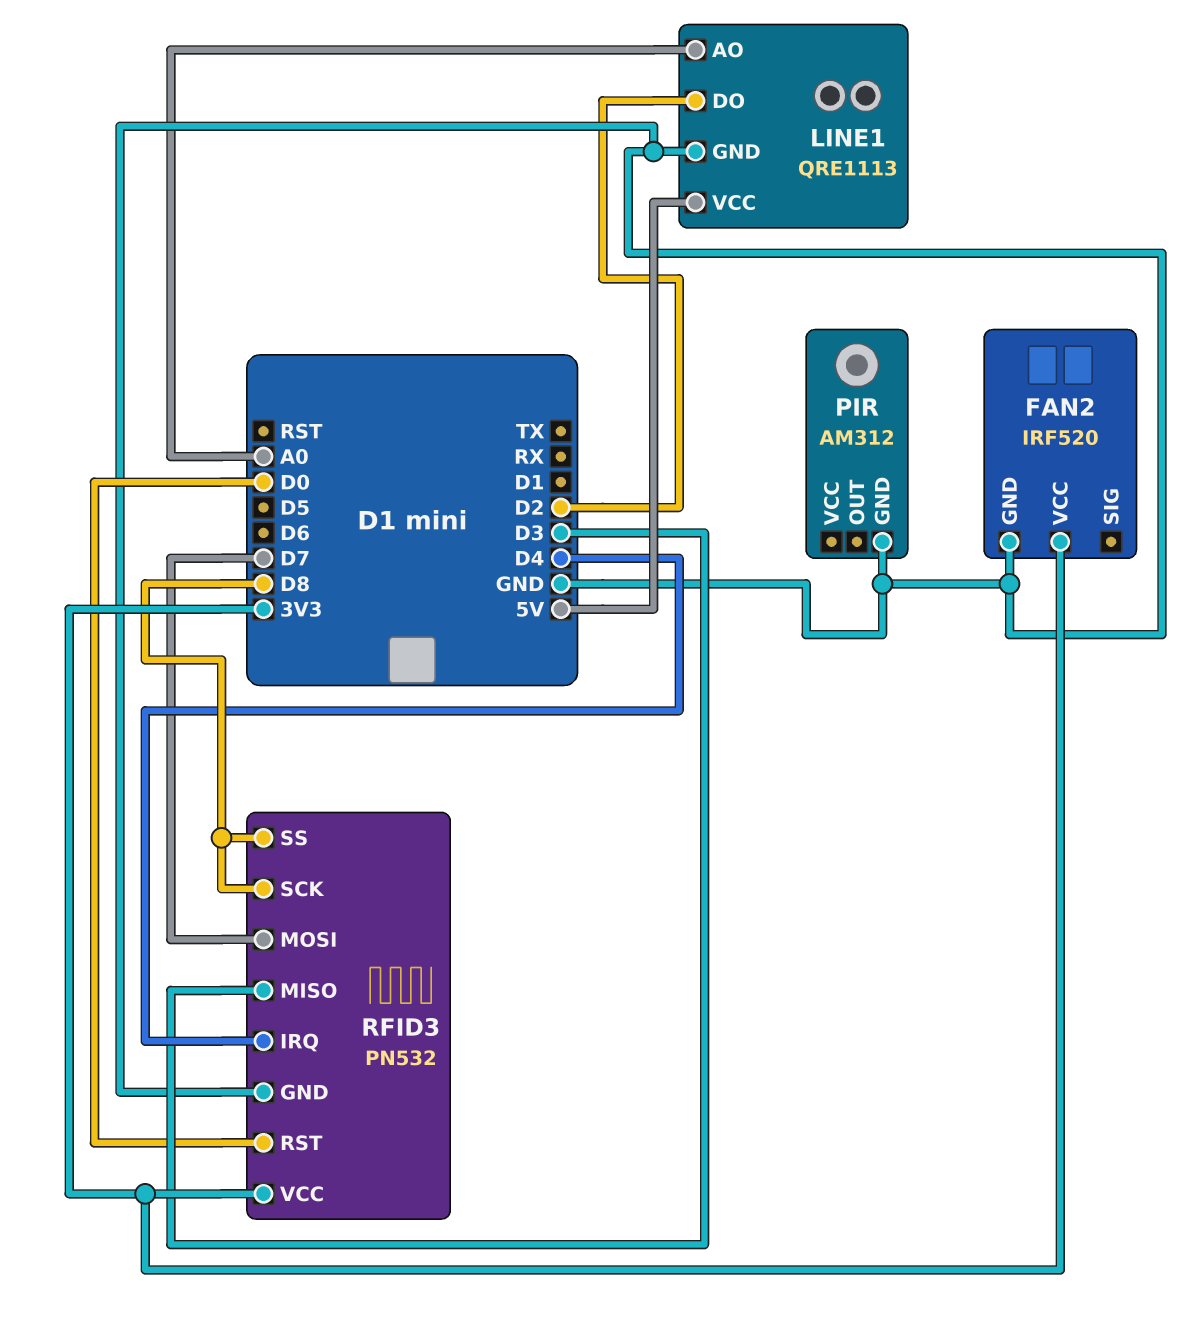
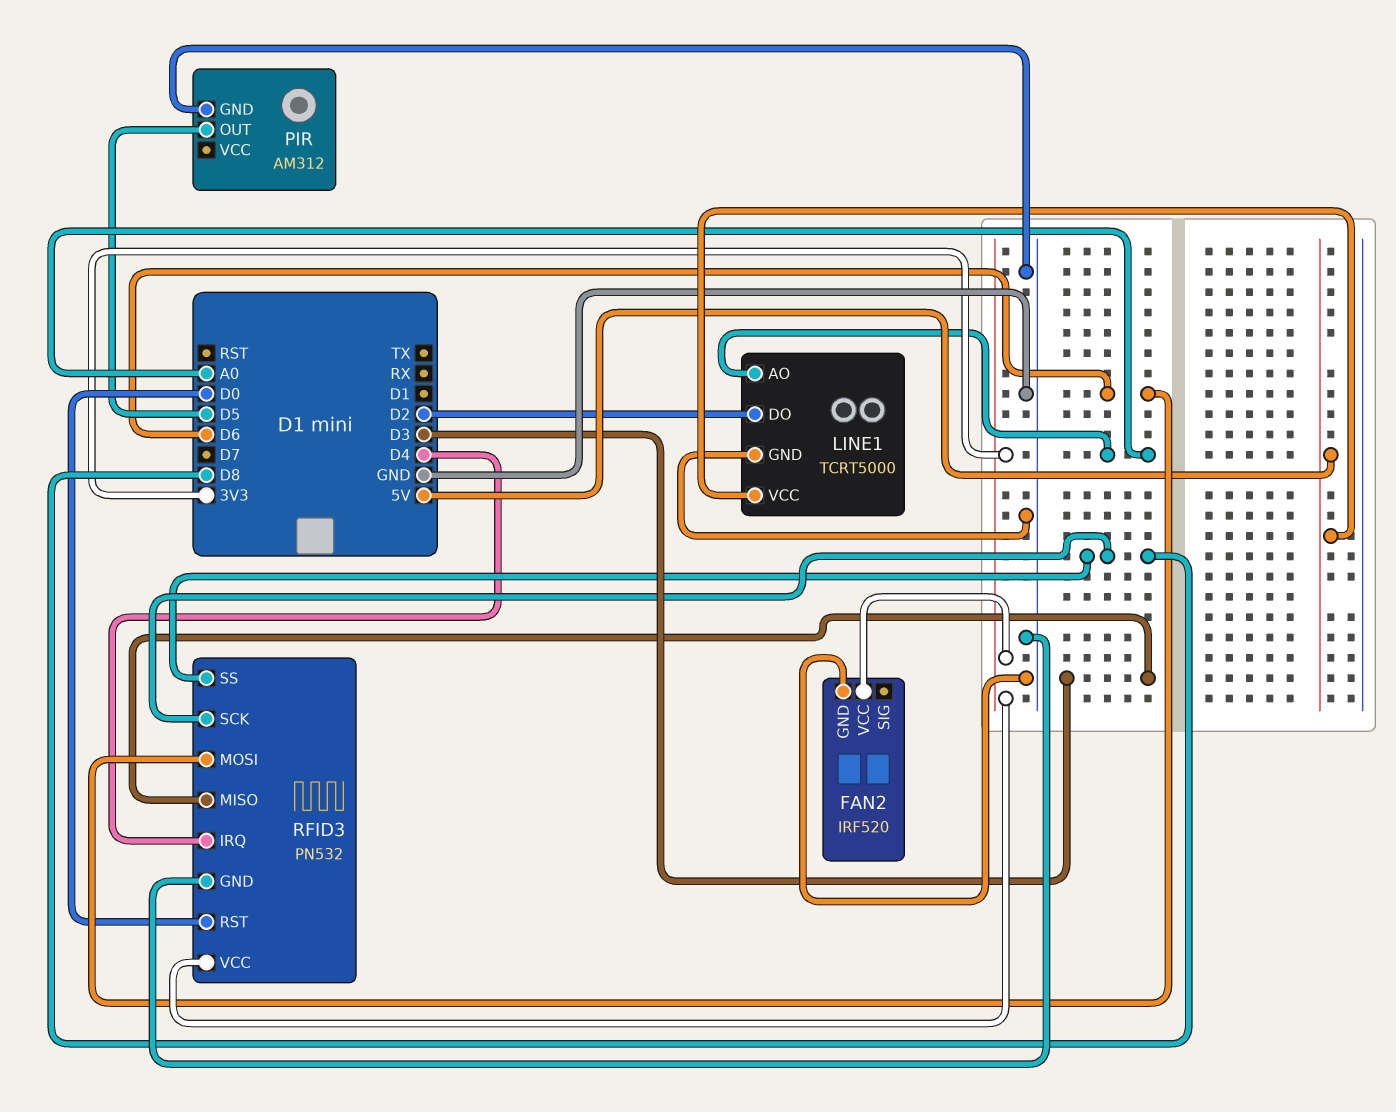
LINE1: QRE1113 -> TCRT5000
PIR pin OUT: none -> D5
RFID3 pin MOSI: D7 -> D6

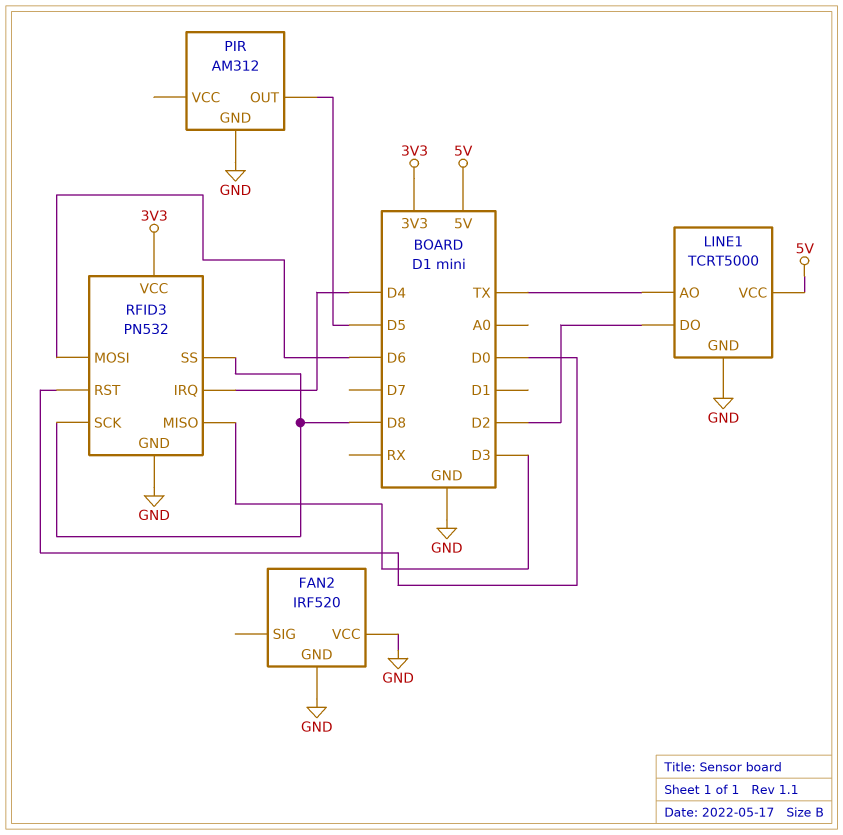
FAN2 pin VCC: 3V3 -> GND
LINE1 pin AO: A0 -> TX

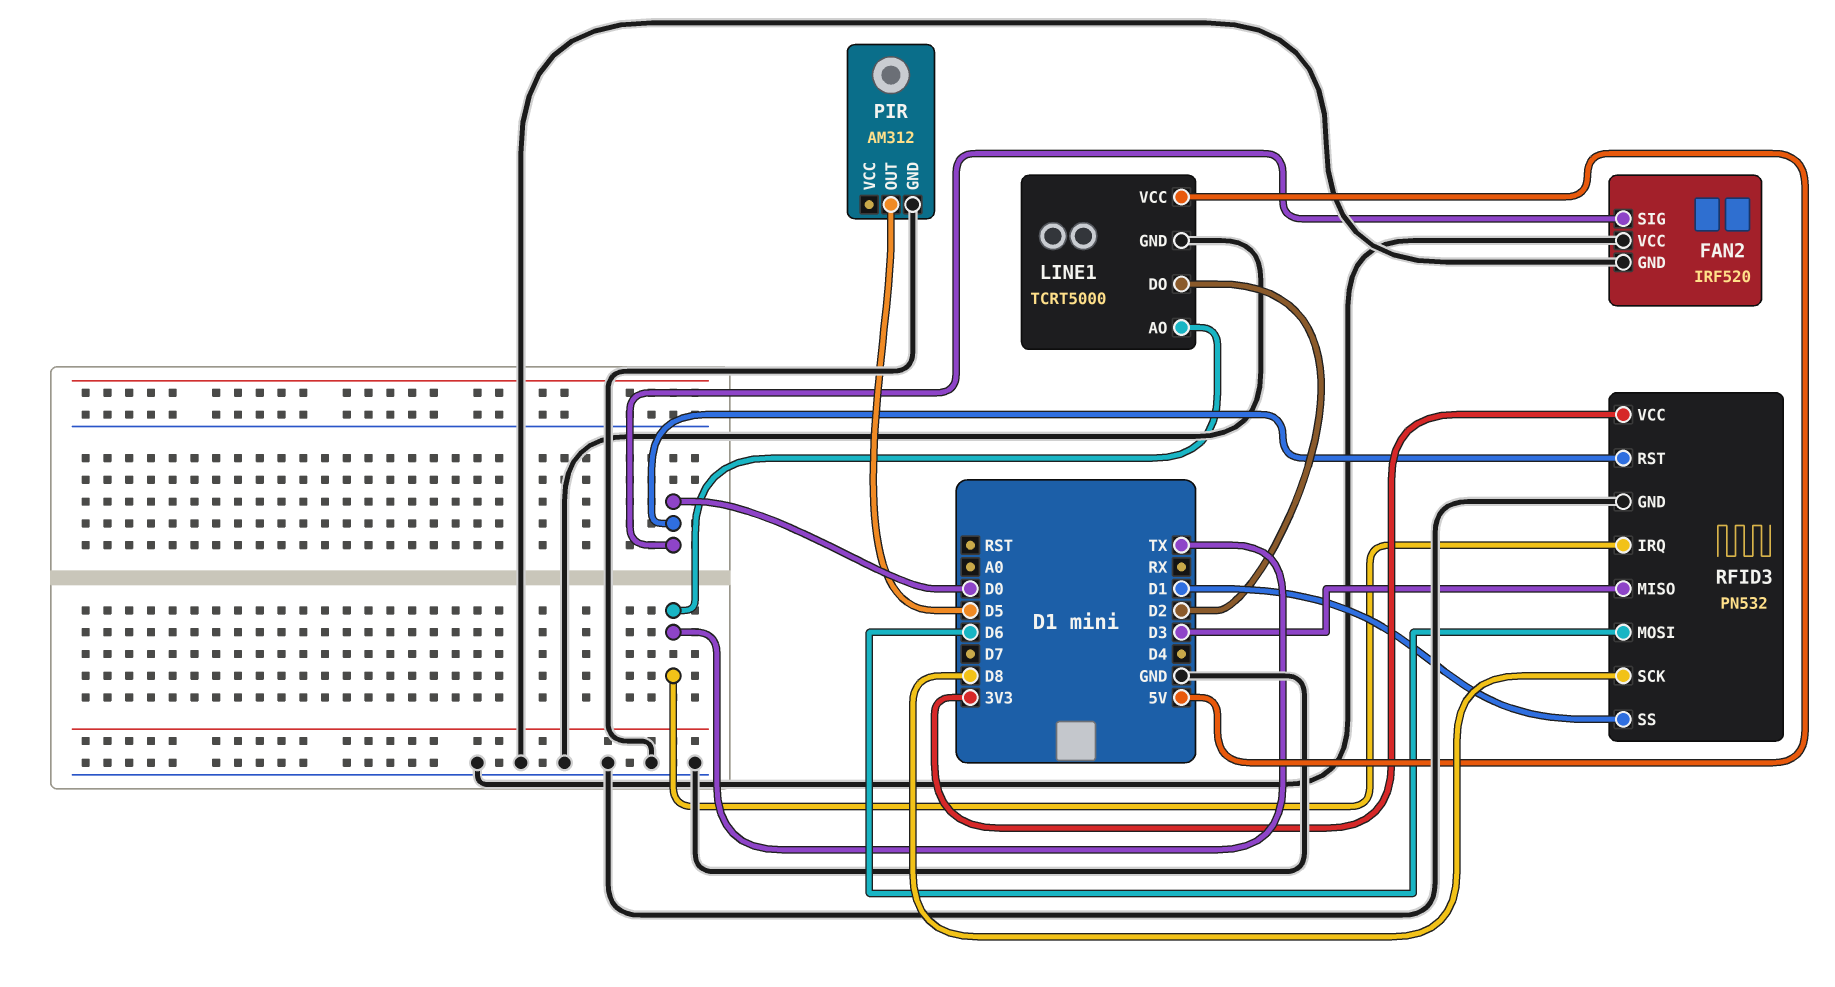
FAN2 pin SIG: none -> D0
RFID3 pin IRQ: D4 -> TX
RFID3 pin SS: D8 -> D1

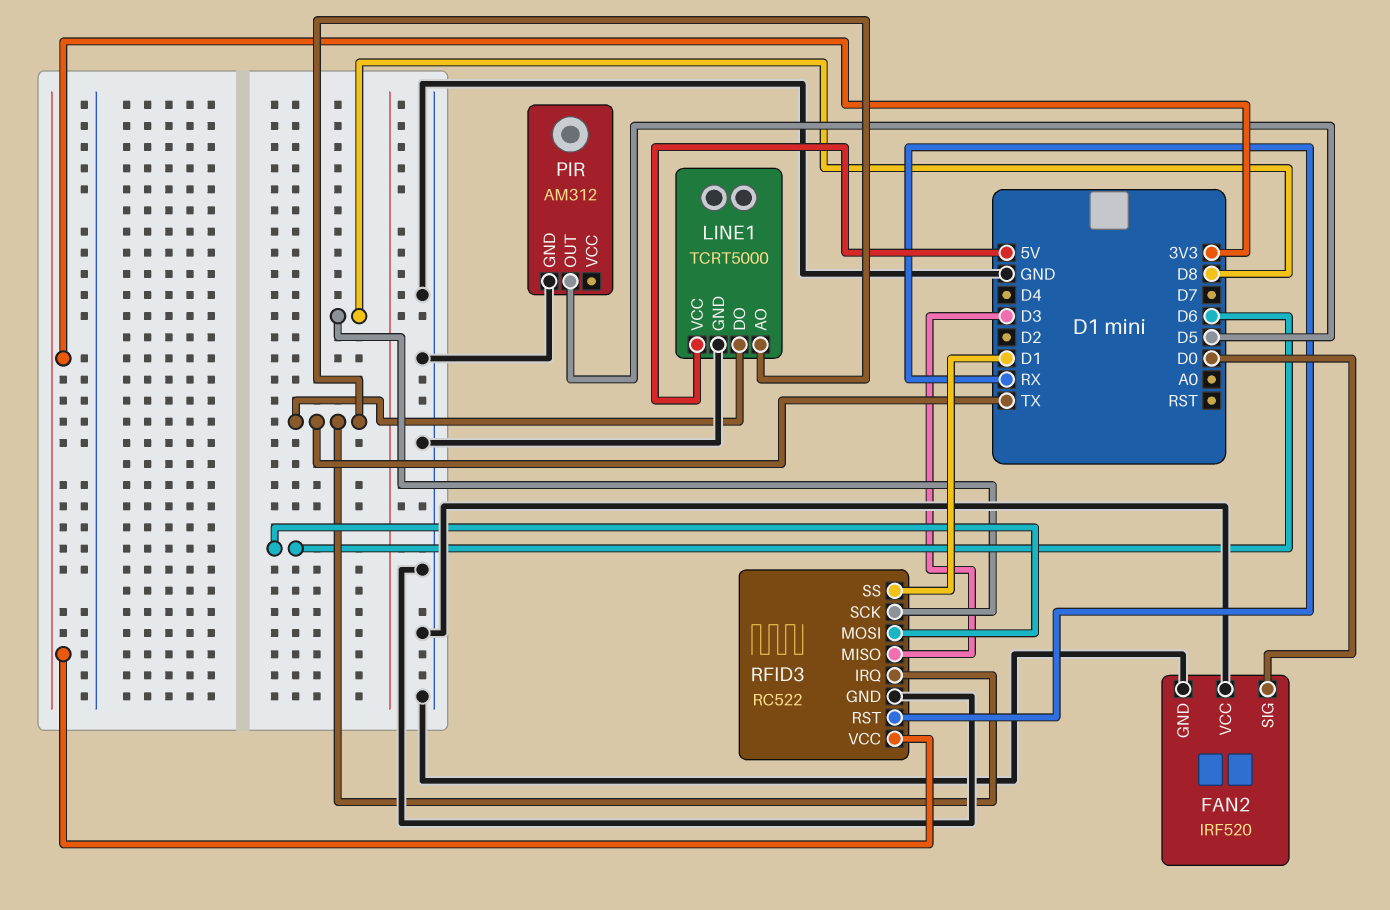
LINE1 pin DO: D2 -> TX
RFID3: PN532 -> RC522
RFID3 pin RST: D0 -> RX

